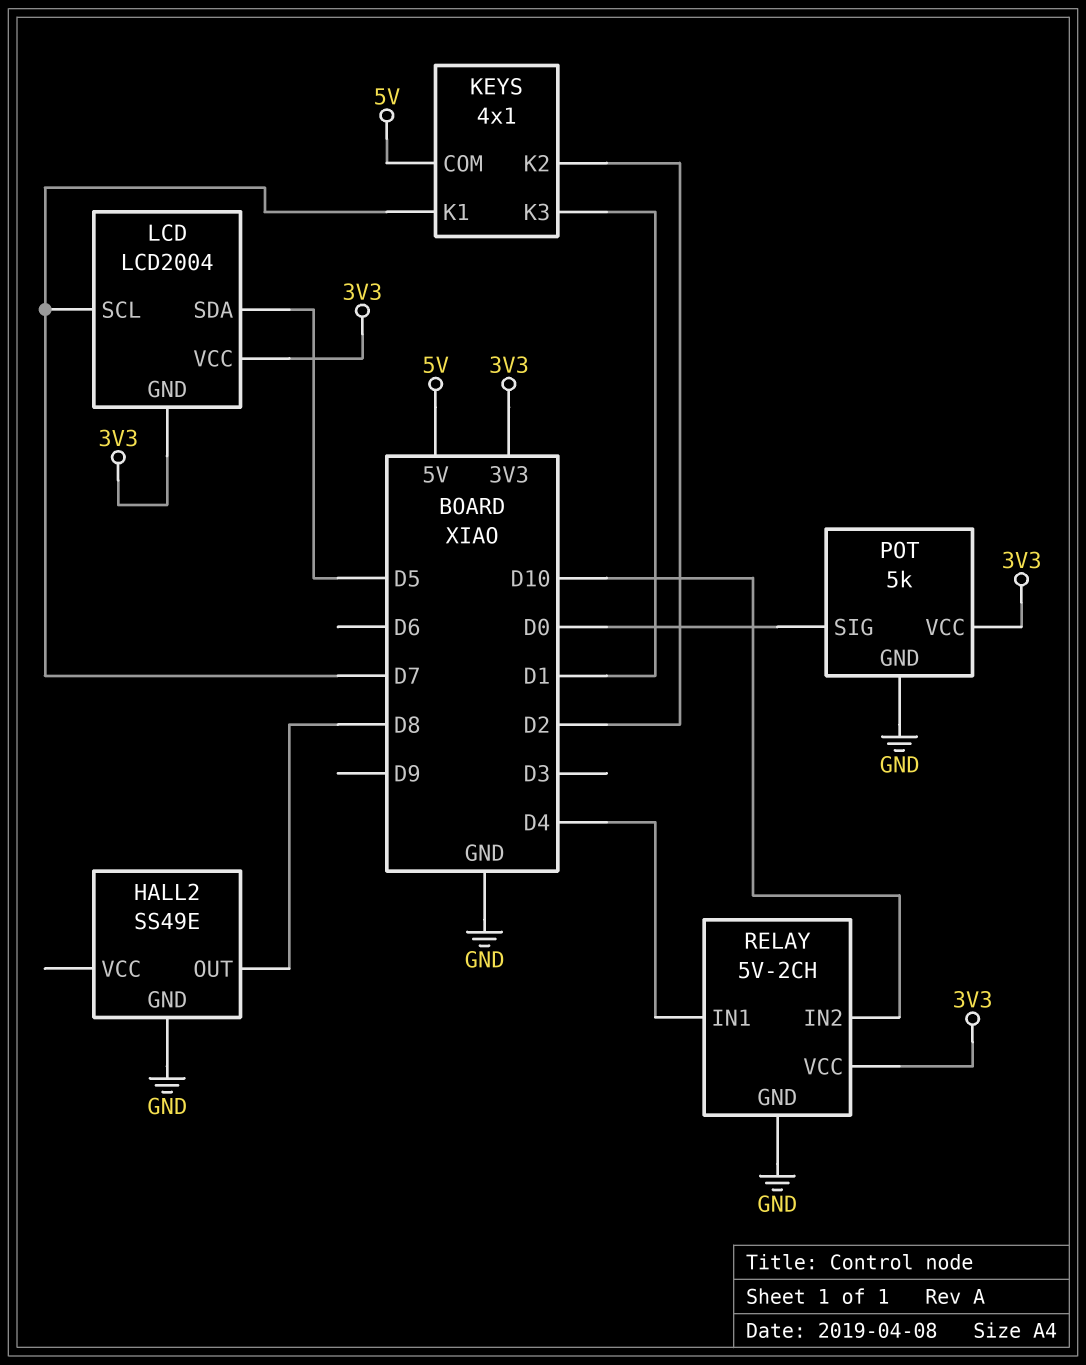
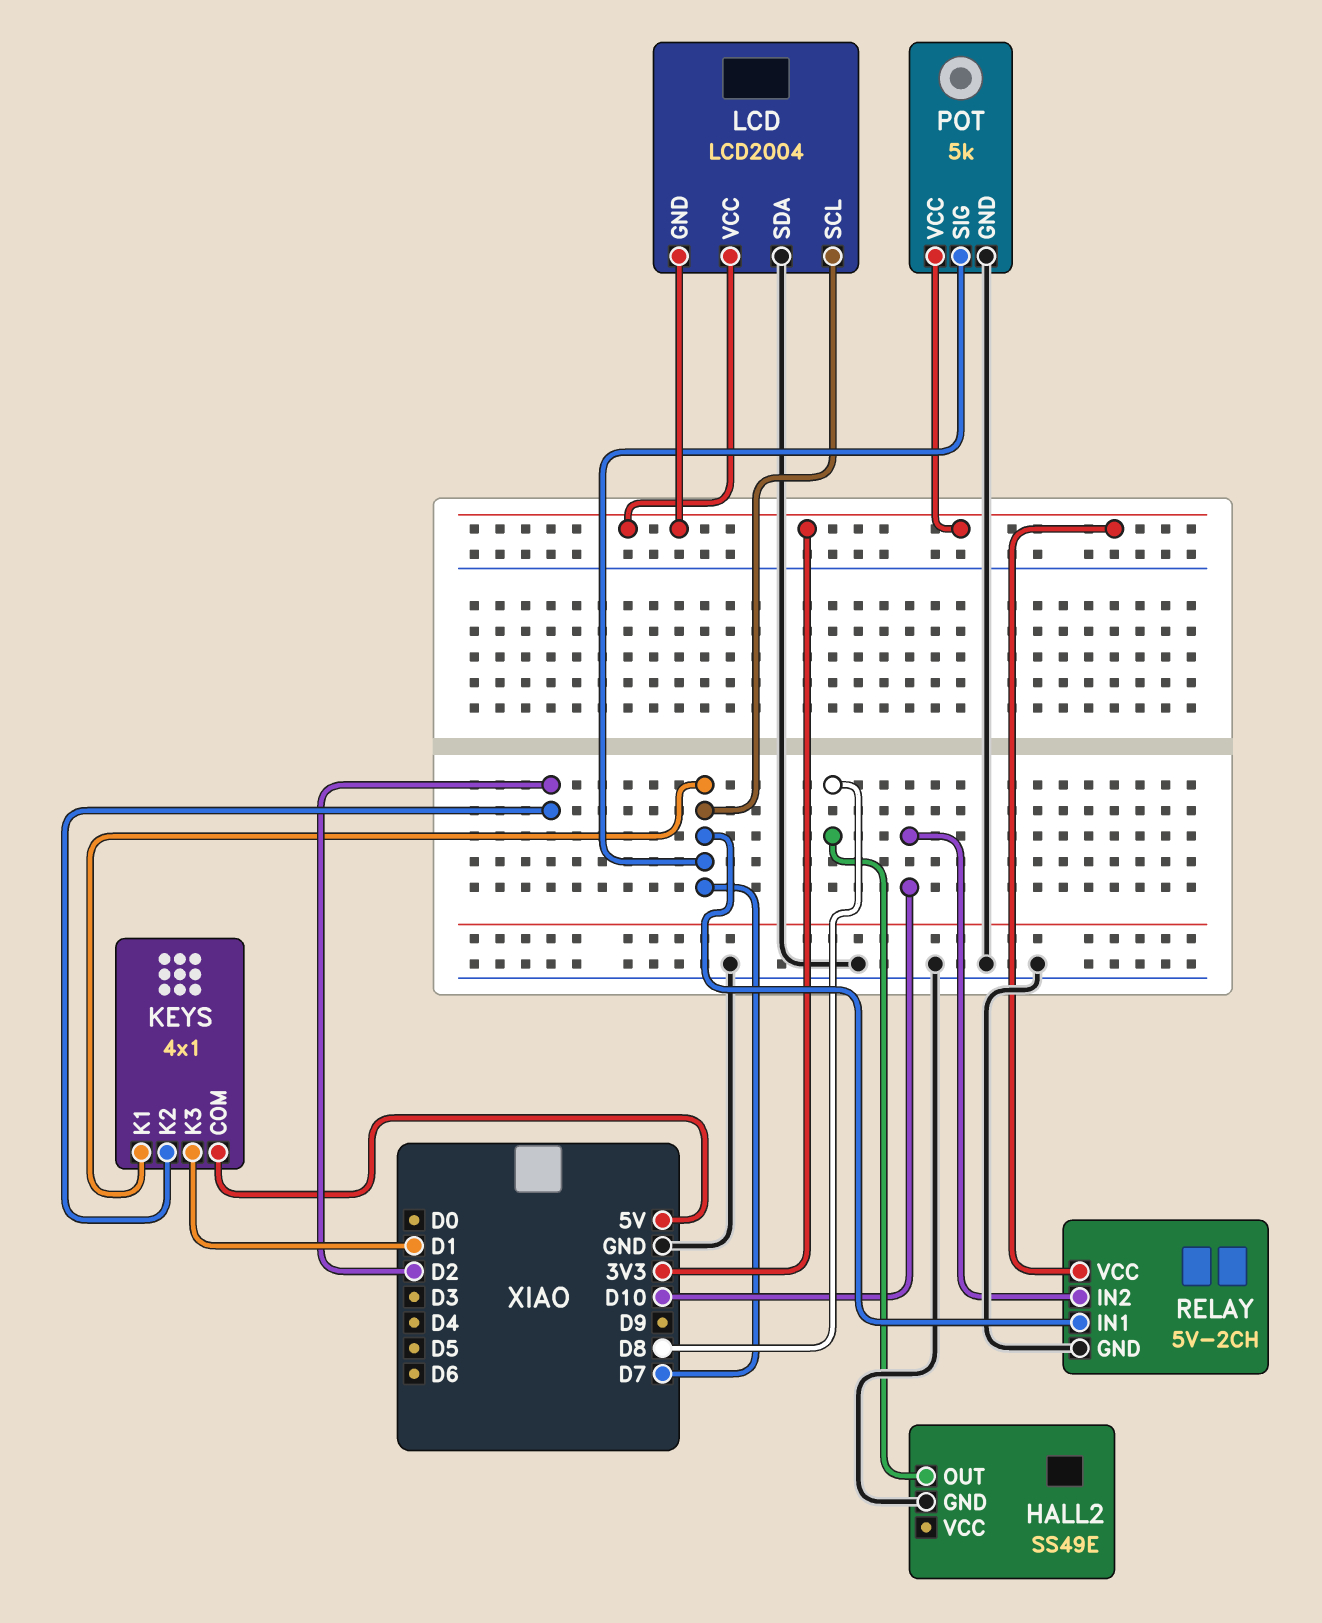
LCD pin SDA: D5 -> GND
POT pin SIG: D0 -> D7
RELAY pin IN1: D4 -> D7

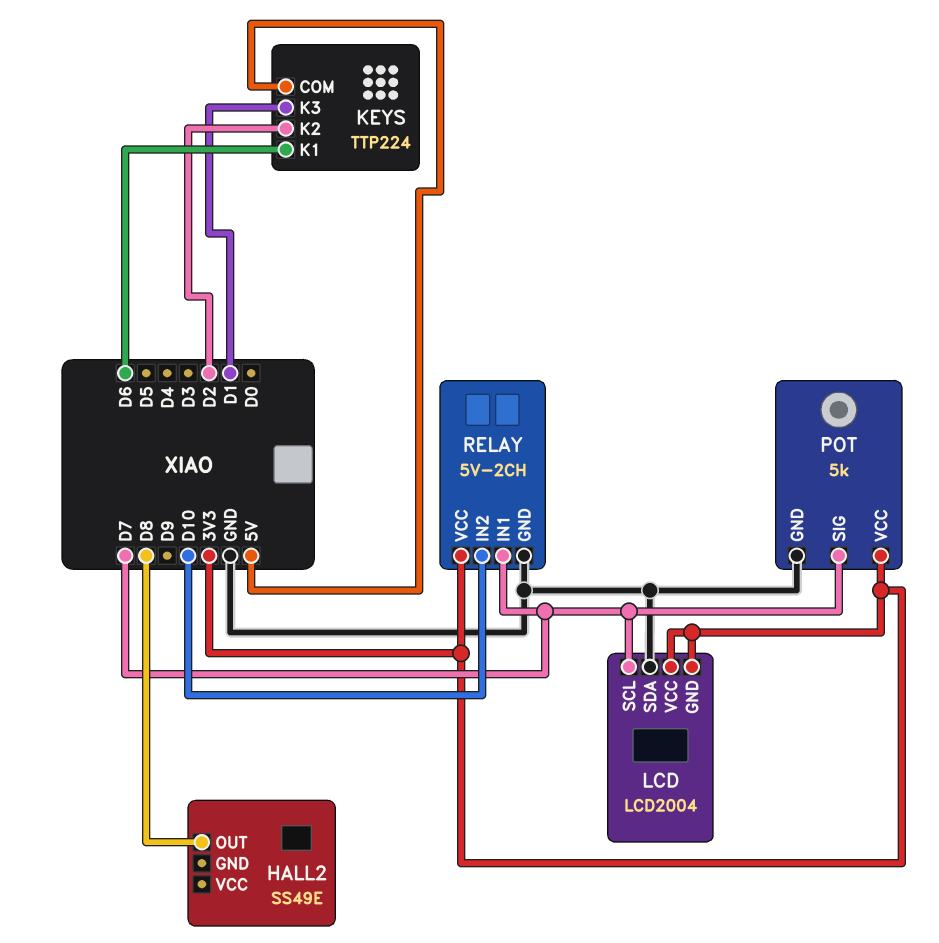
HALL2 pin GND: GND -> none
KEYS: 4x1 -> TTP224
KEYS pin K1: D7 -> D6

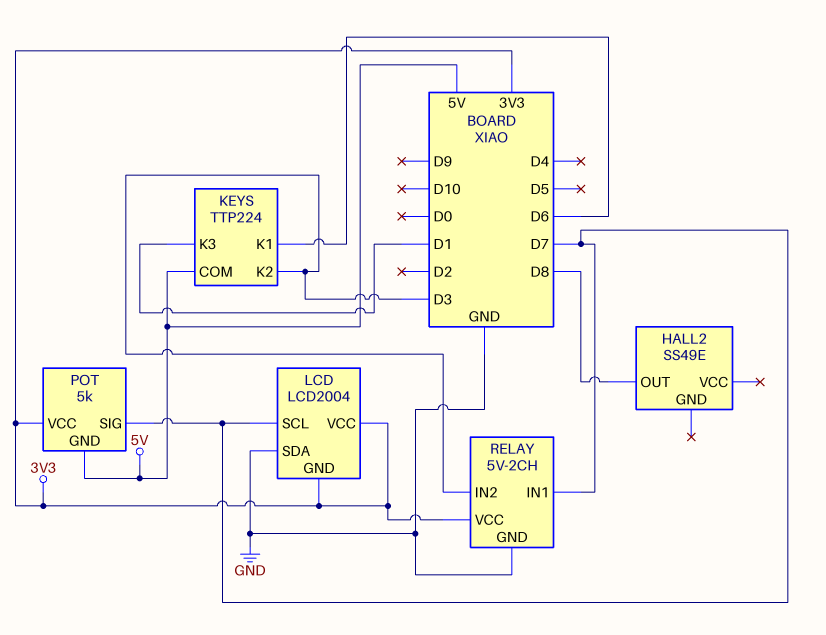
KEYS pin K2: D2 -> D3
POT pin GND: GND -> 5V
RELAY pin IN2: D10 -> D3

